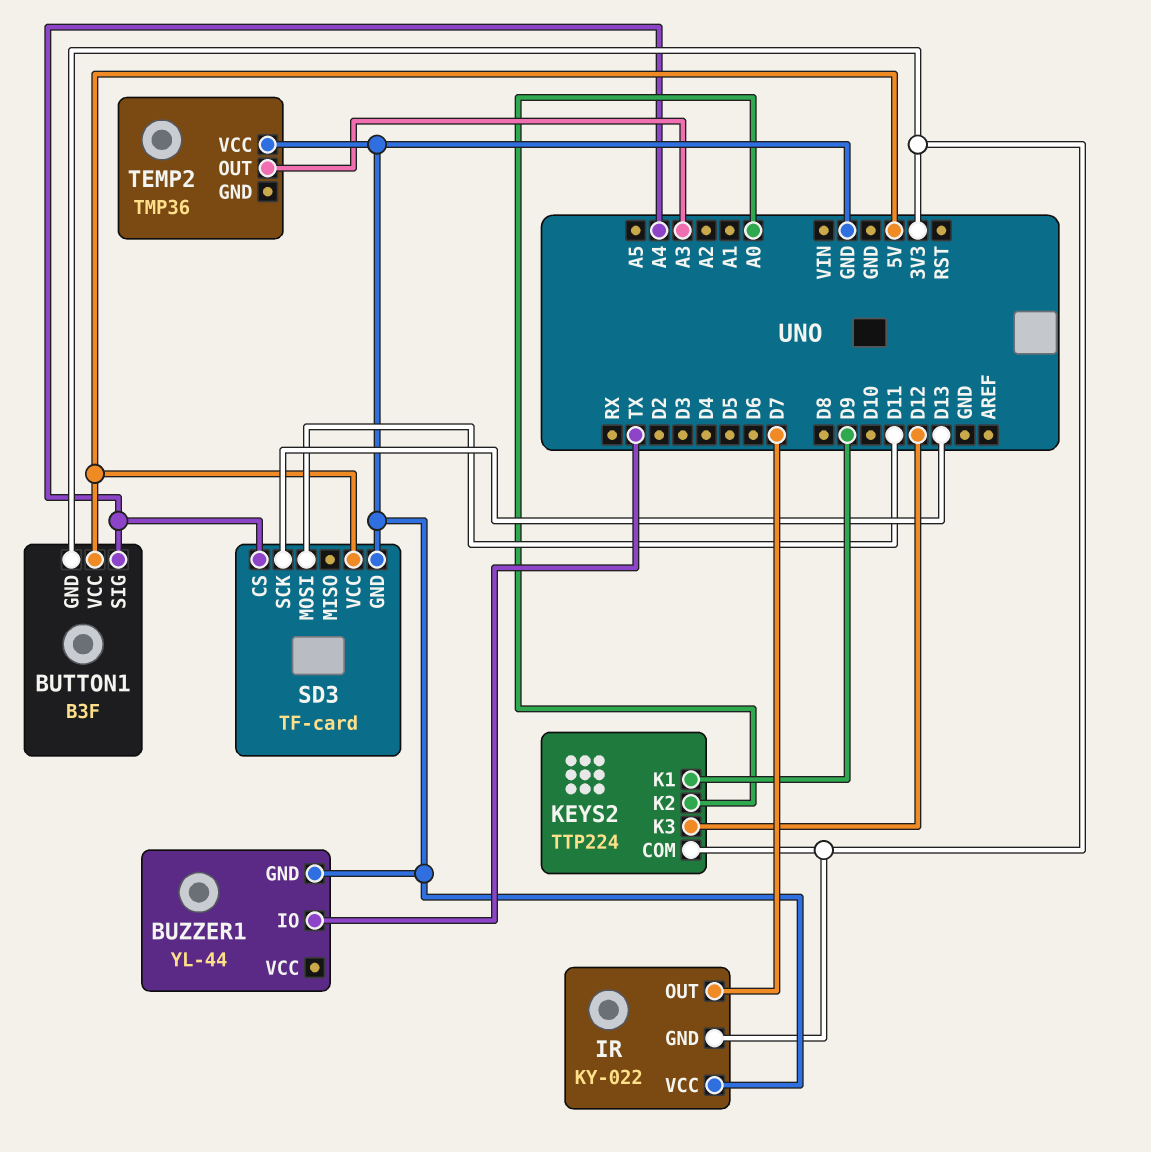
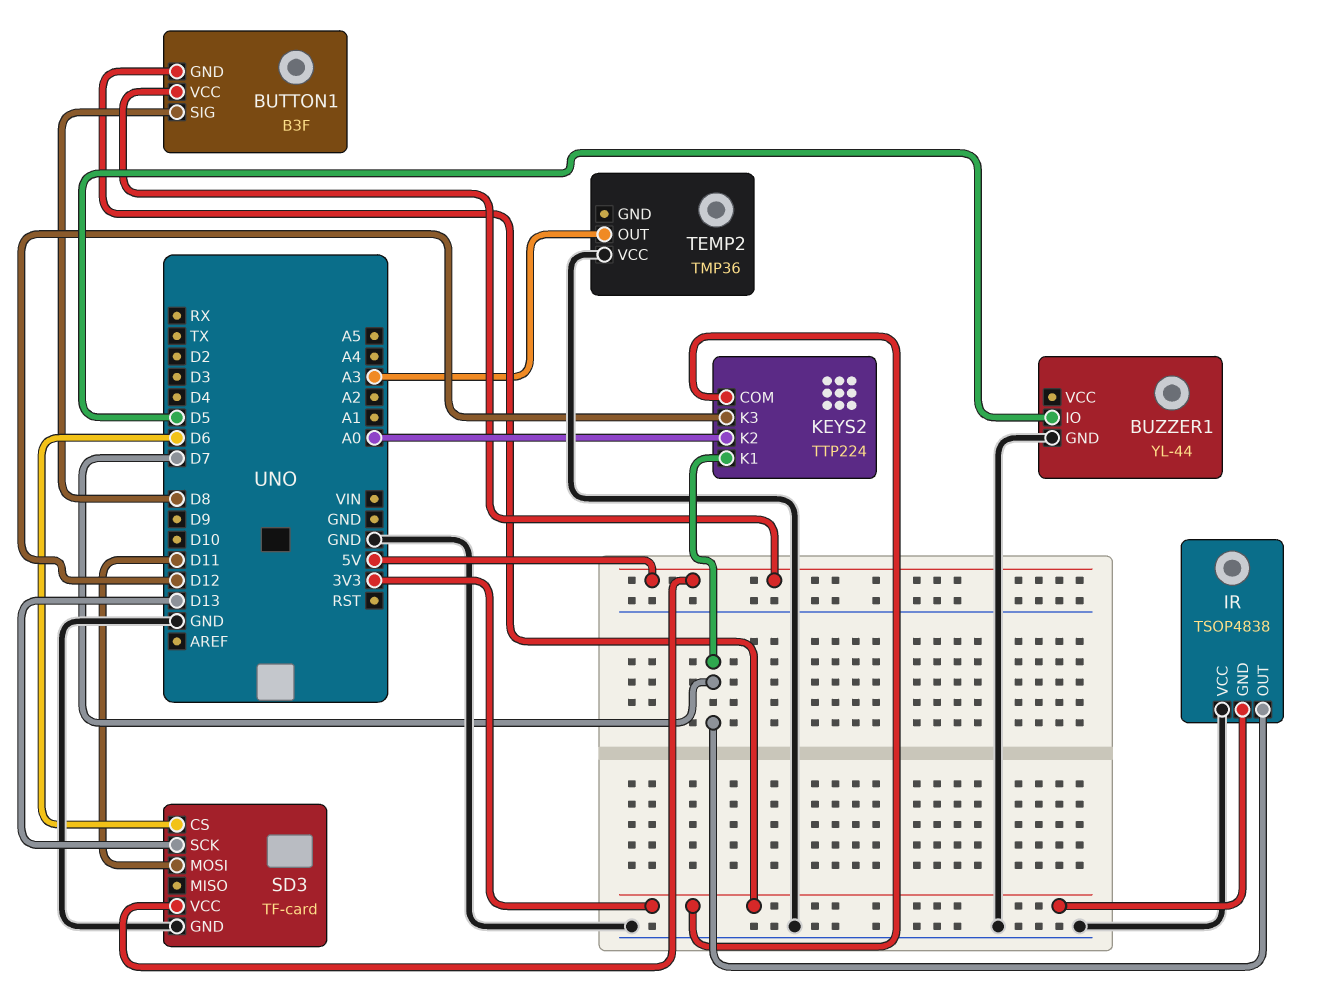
BUTTON1 pin SIG: A4 -> D8
BUZZER1 pin IO: TX -> D5
IR: KY-022 -> TSOP4838
KEYS2 pin K1: D9 -> D7
SD3 pin CS: A4 -> D6

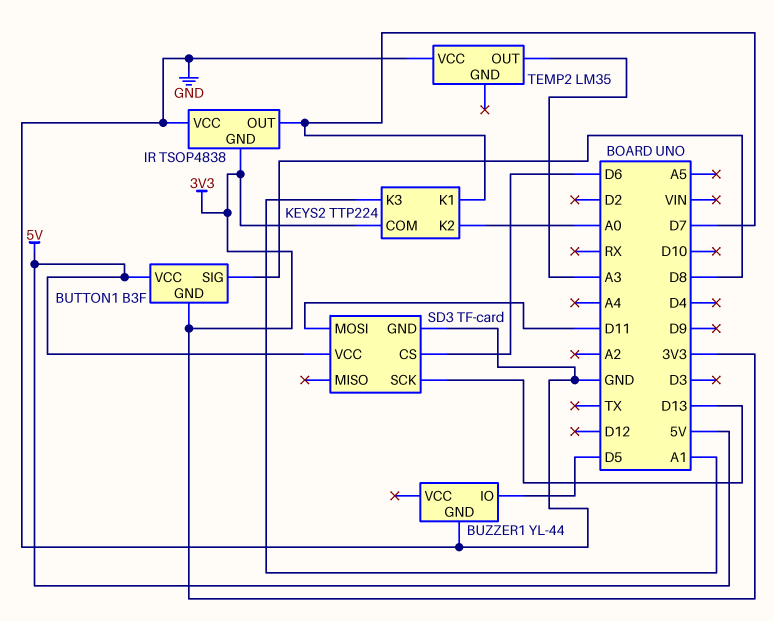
KEYS2 pin K3: D12 -> A1
TEMP2: TMP36 -> LM35

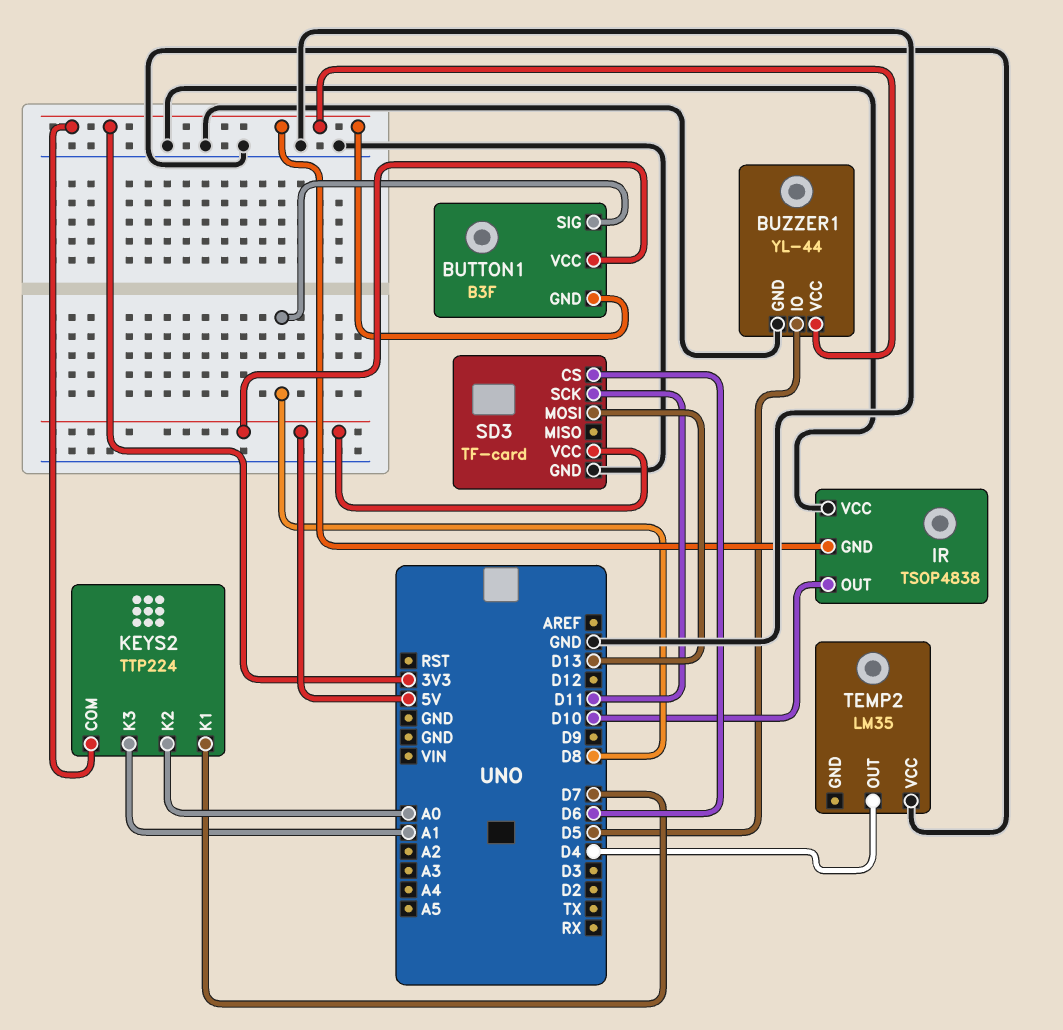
BUZZER1 pin VCC: none -> 3V3
IR pin OUT: D7 -> D10
SD3 pin MOSI: D11 -> D13
SD3 pin SCK: D13 -> D11
TEMP2 pin OUT: A3 -> D4

